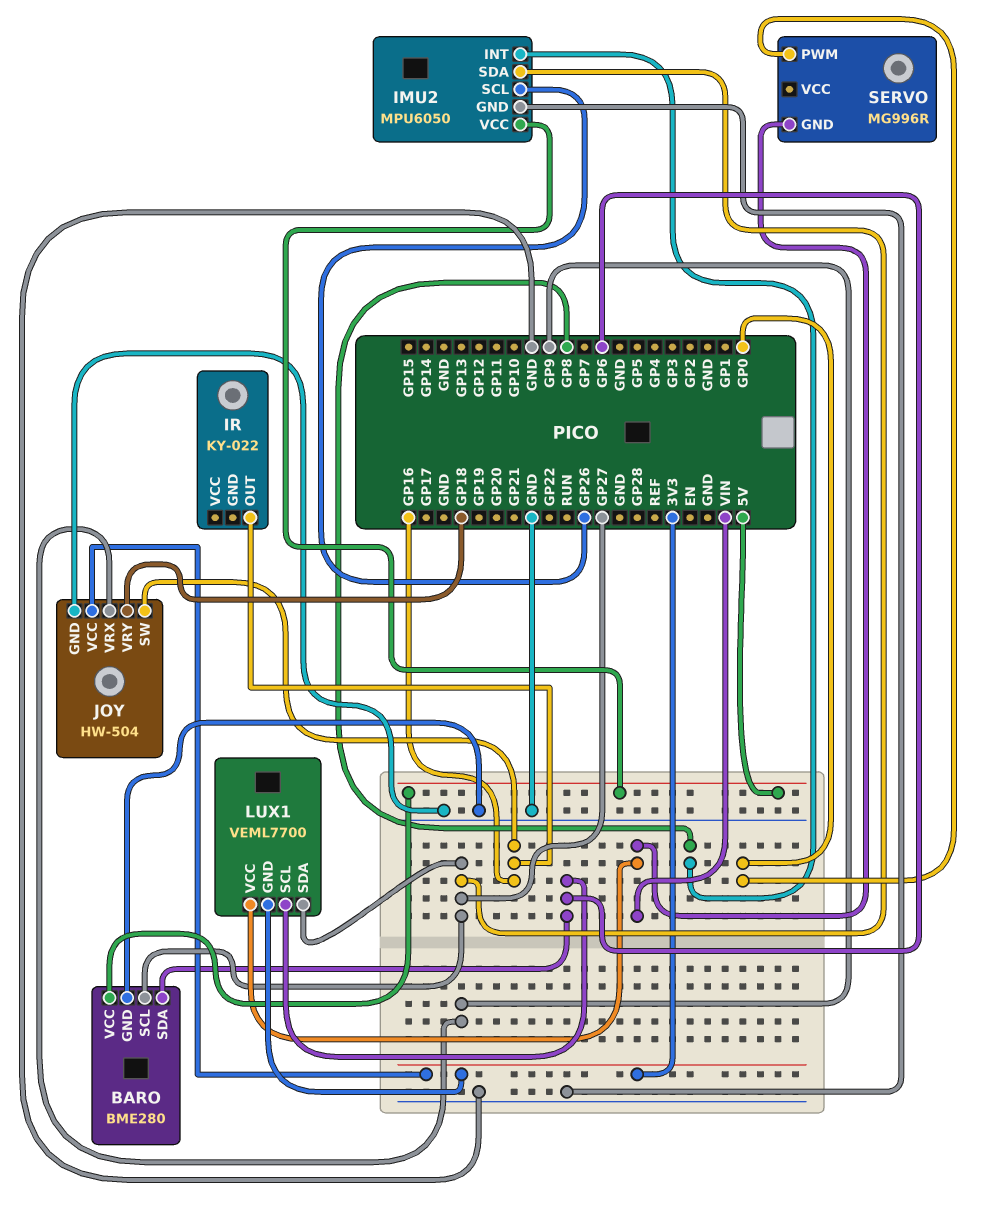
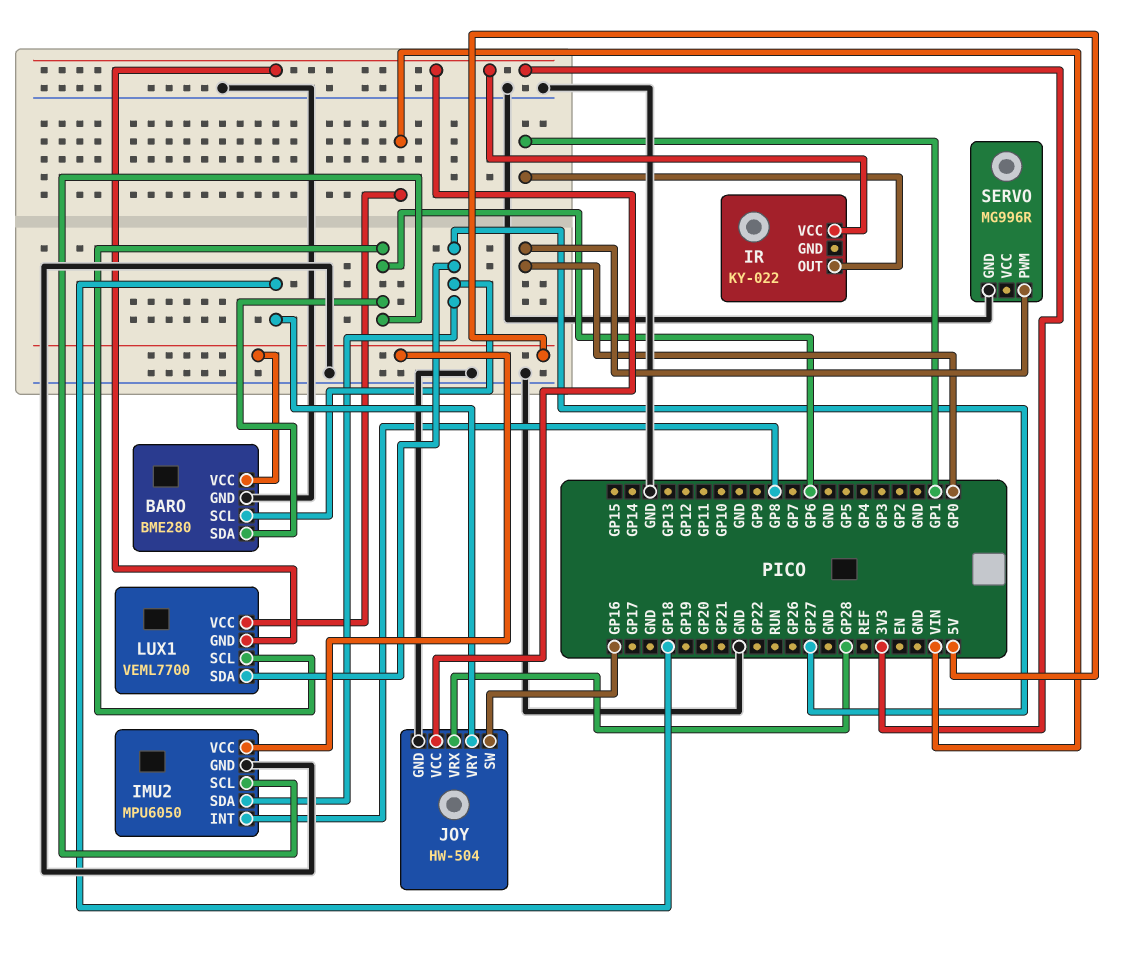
IMU2 pin SCL: GP26 -> GP6
IR pin OUT: GP16 -> GP1
IR pin VCC: none -> 3V3
JOY pin VRX: GP9 -> GP28
SERVO pin GND: VIN -> GND

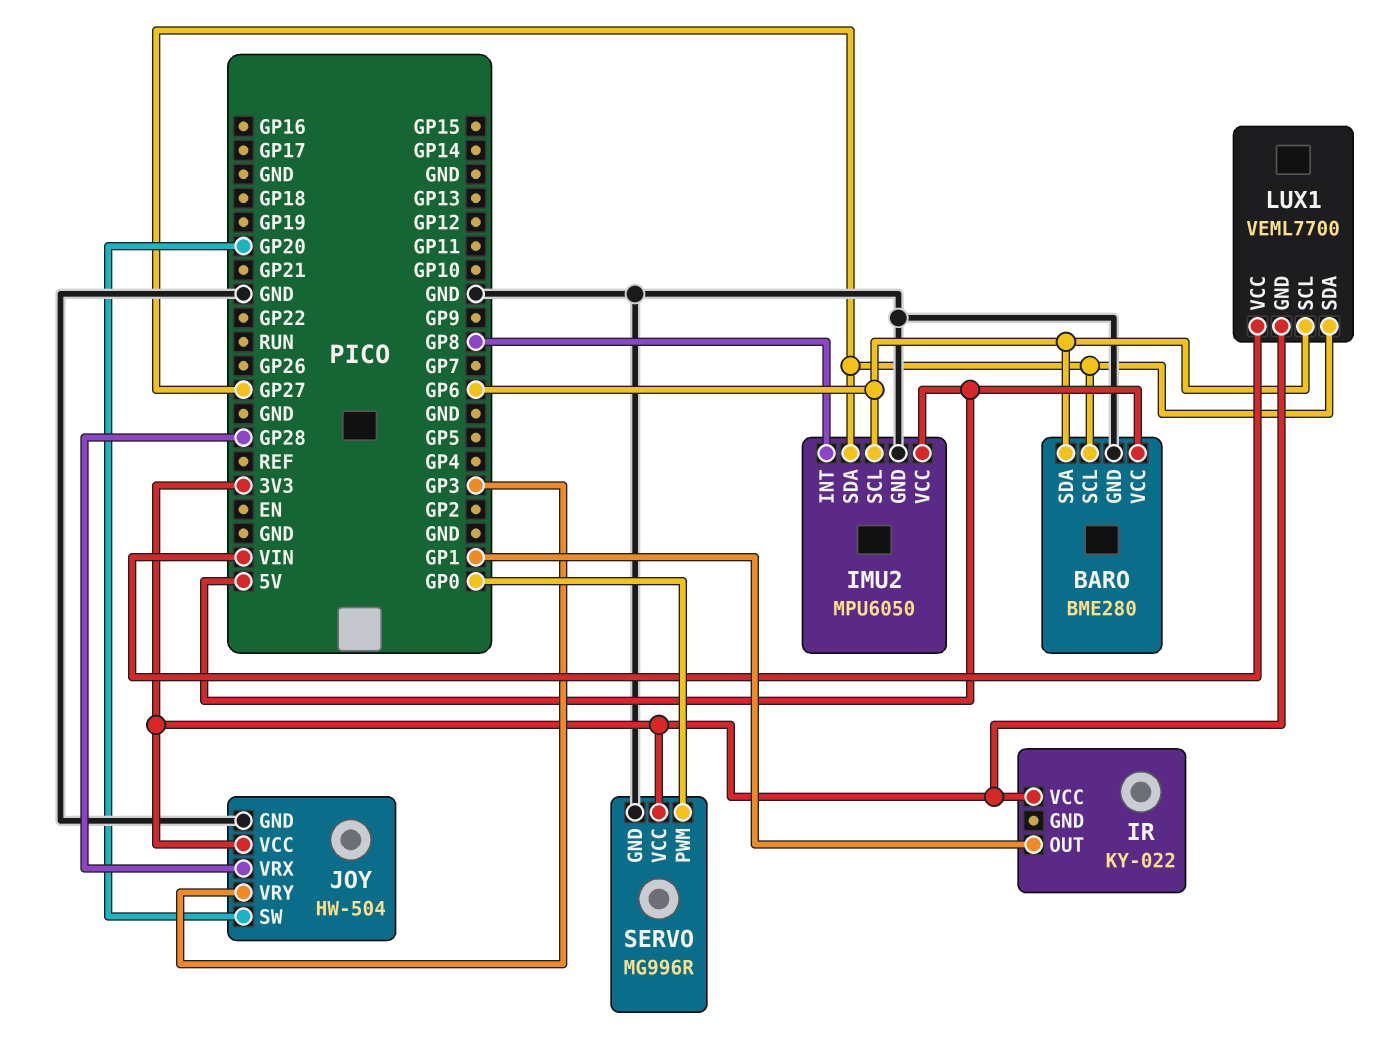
JOY pin SW: GP16 -> GP20
JOY pin VRY: GP18 -> GP3
SERVO pin VCC: none -> 3V3

